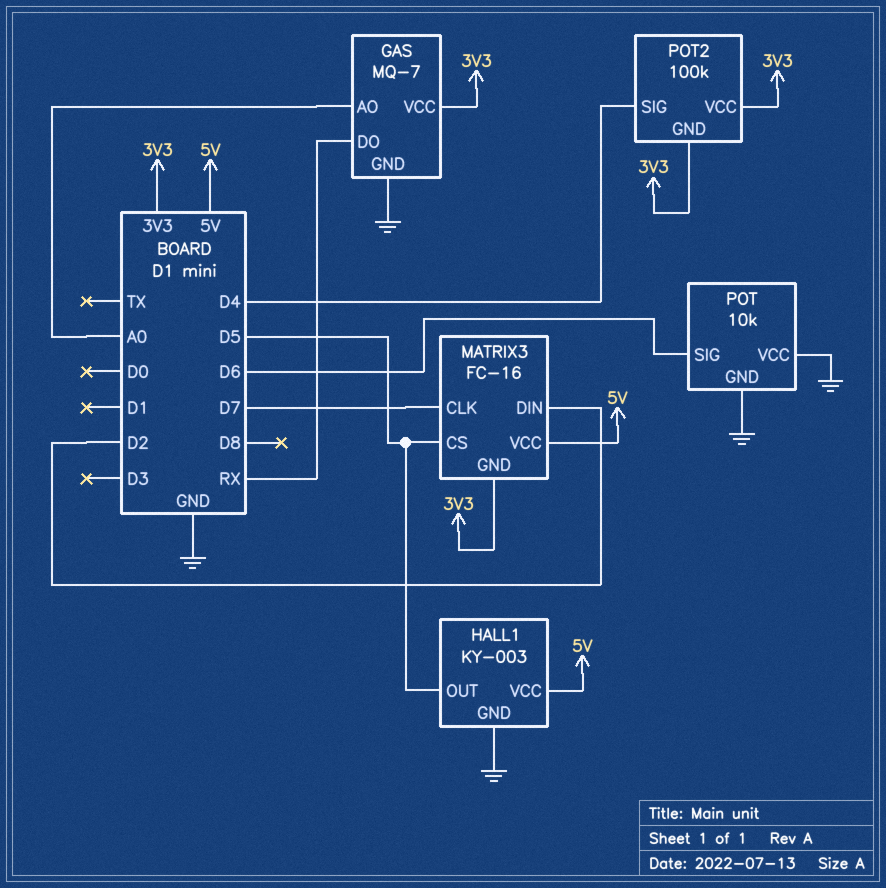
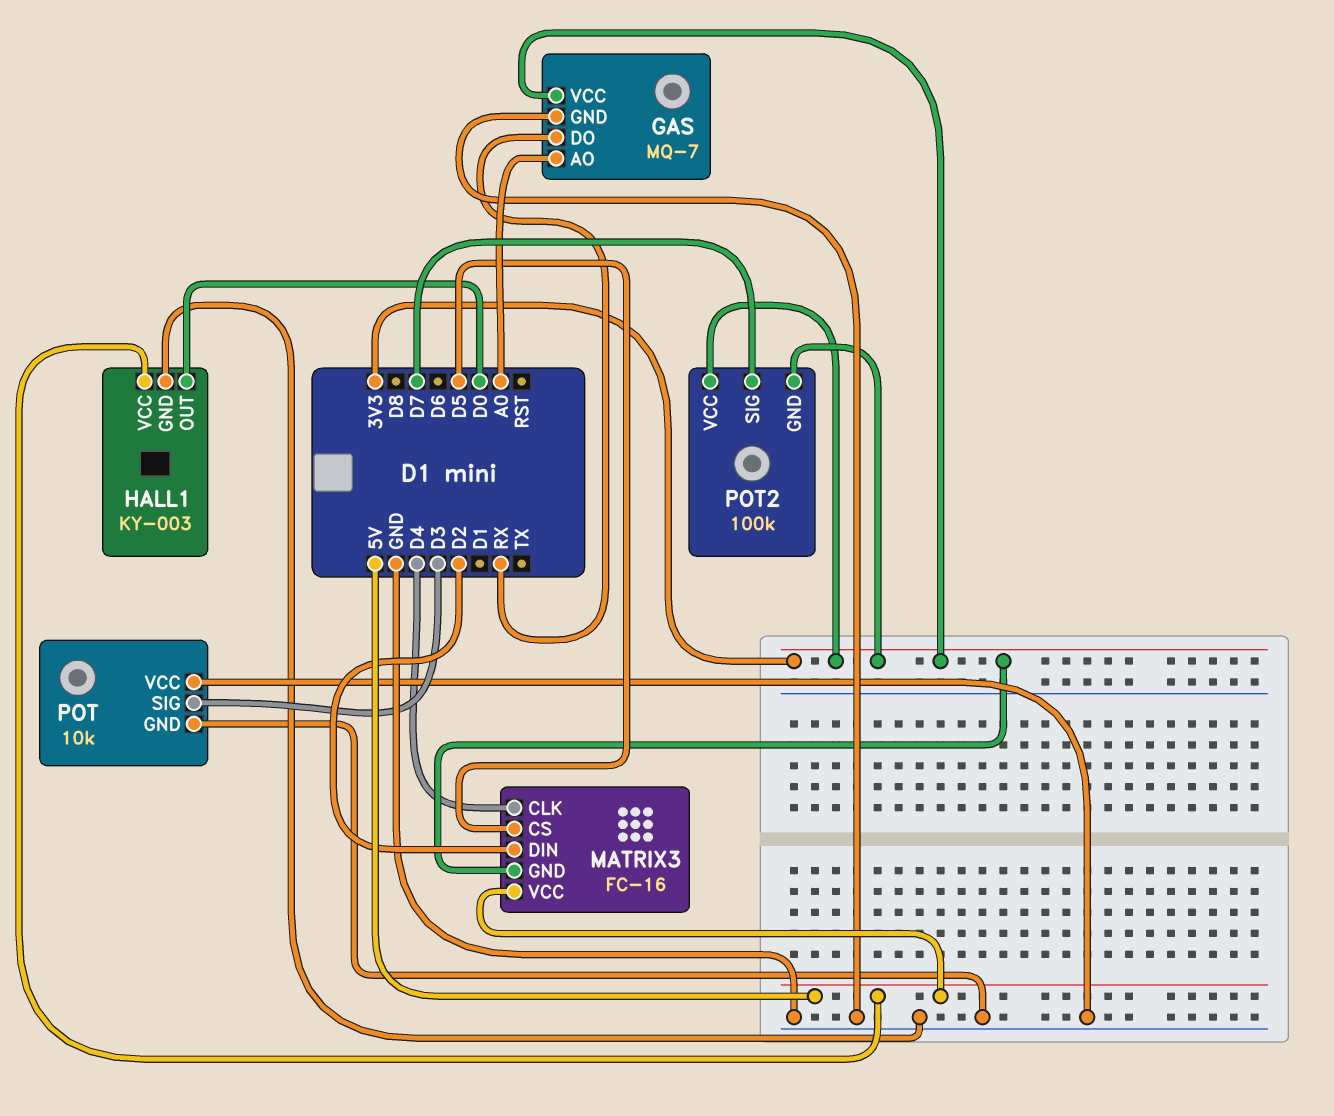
HALL1 pin OUT: D5 -> D0
MATRIX3 pin CLK: D7 -> D4
POT pin SIG: D6 -> D3
POT2 pin SIG: D4 -> D7

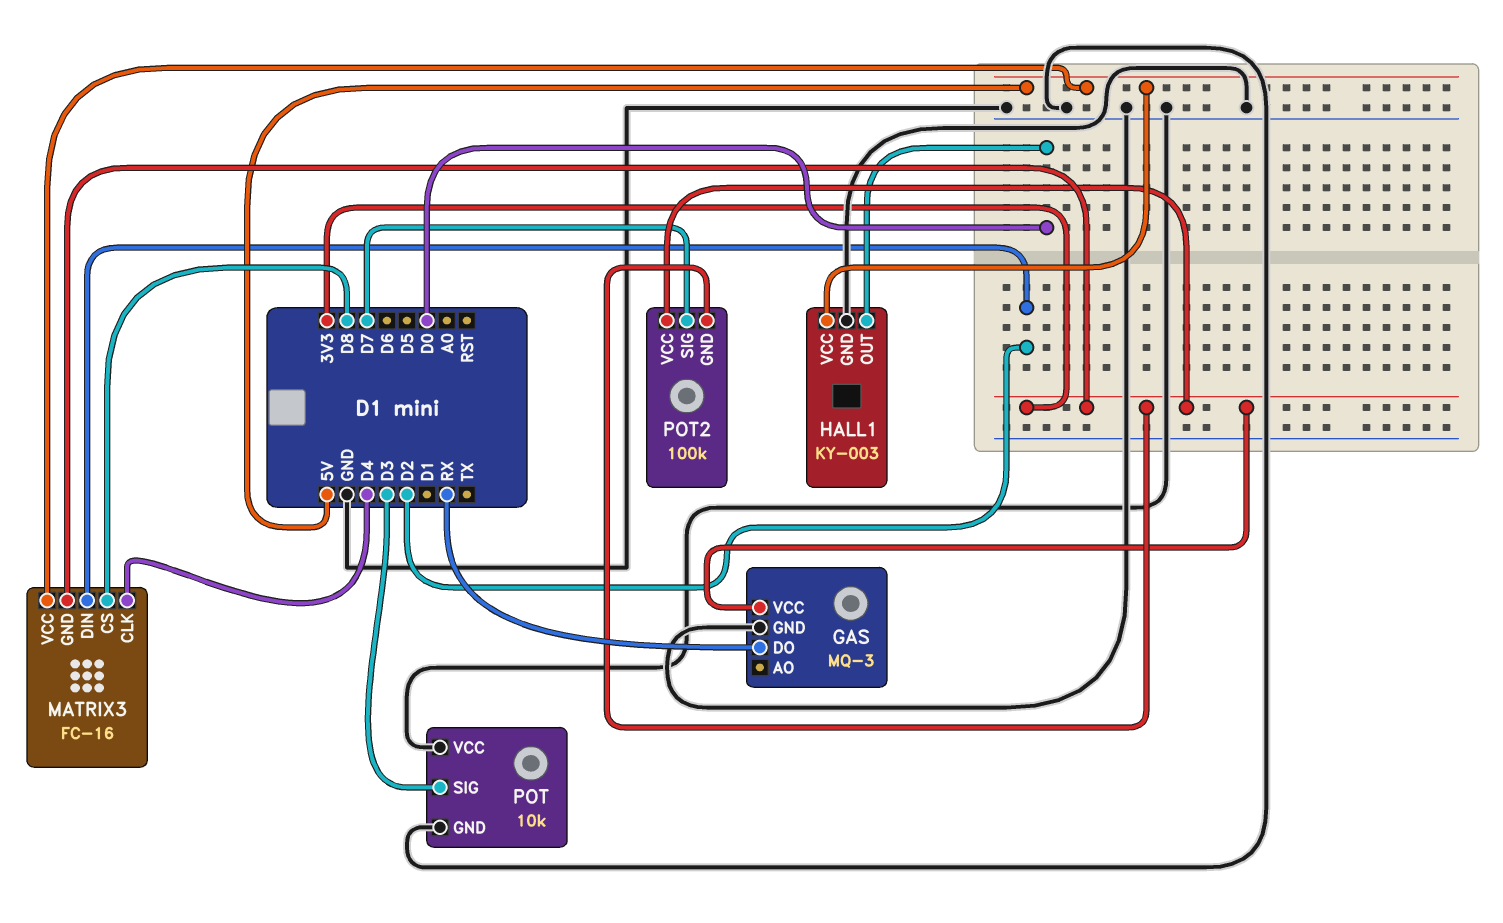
GAS: MQ-7 -> MQ-3
GAS pin AO: A0 -> none
MATRIX3 pin CS: D5 -> D8

